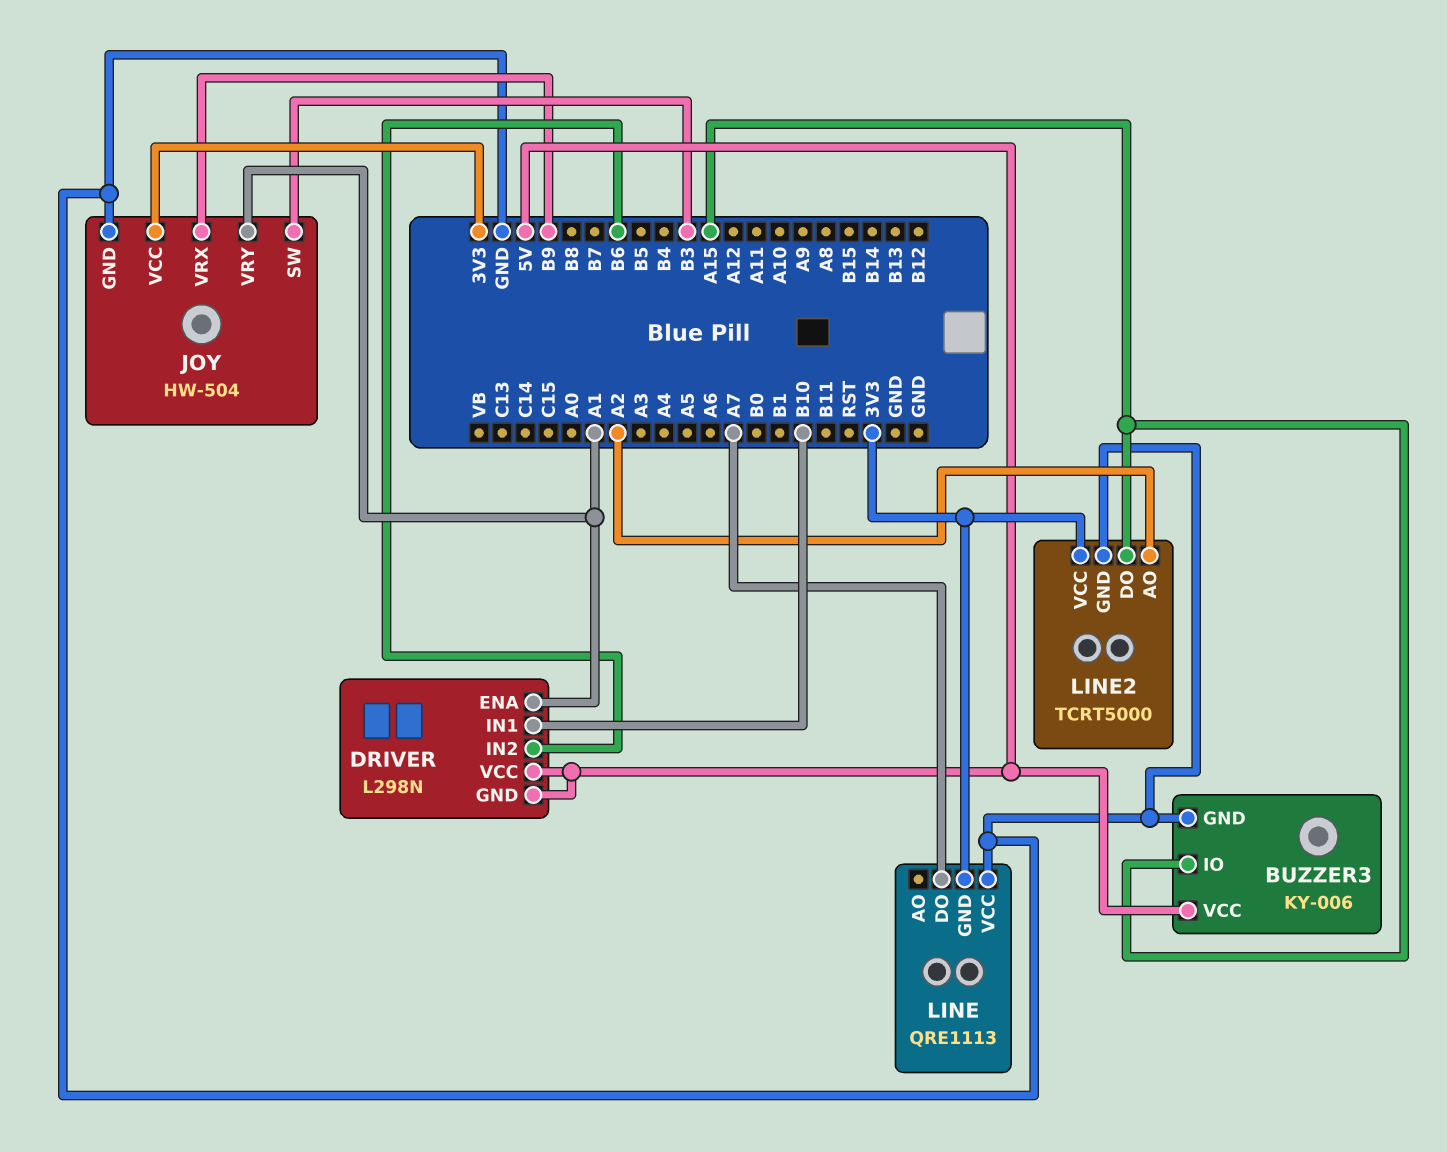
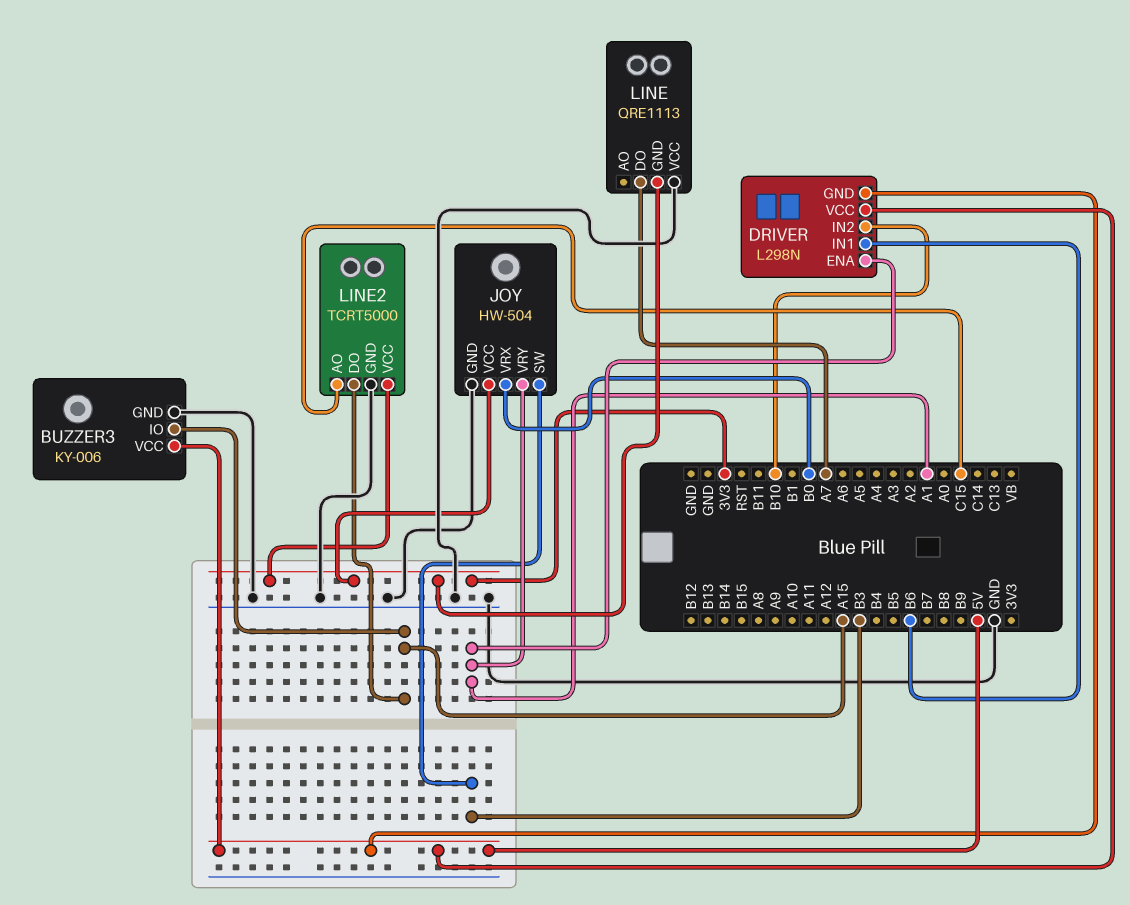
DRIVER pin IN1: B10 -> B6
DRIVER pin IN2: B6 -> B10
JOY pin VRX: B9 -> B0
LINE2 pin AO: A2 -> C15

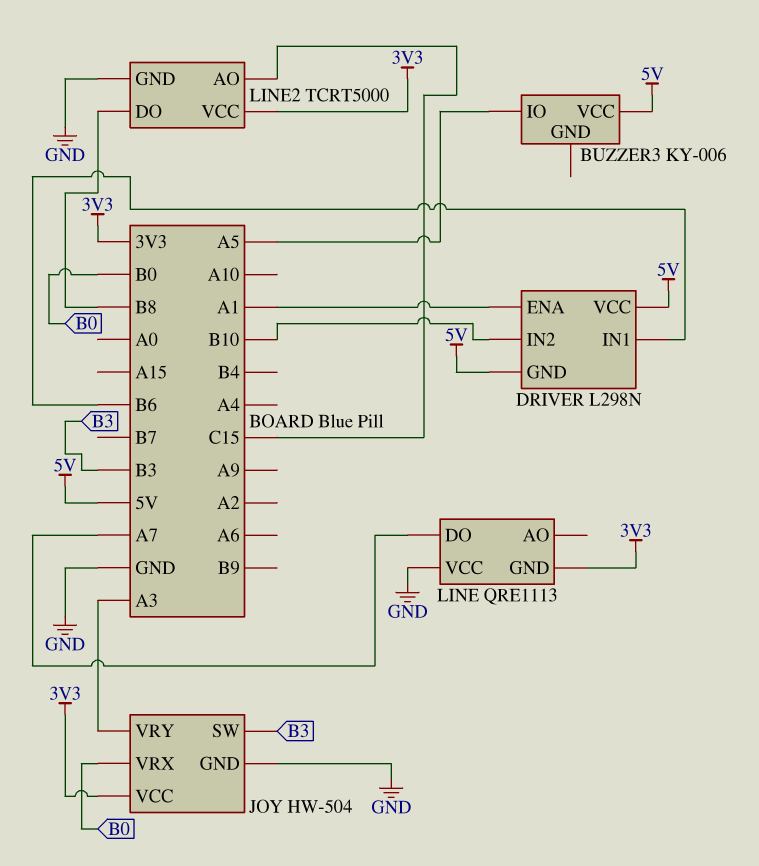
BUZZER3 pin GND: GND -> none
BUZZER3 pin IO: A15 -> A5
JOY pin VRY: A1 -> A3
LINE2 pin DO: A15 -> B8

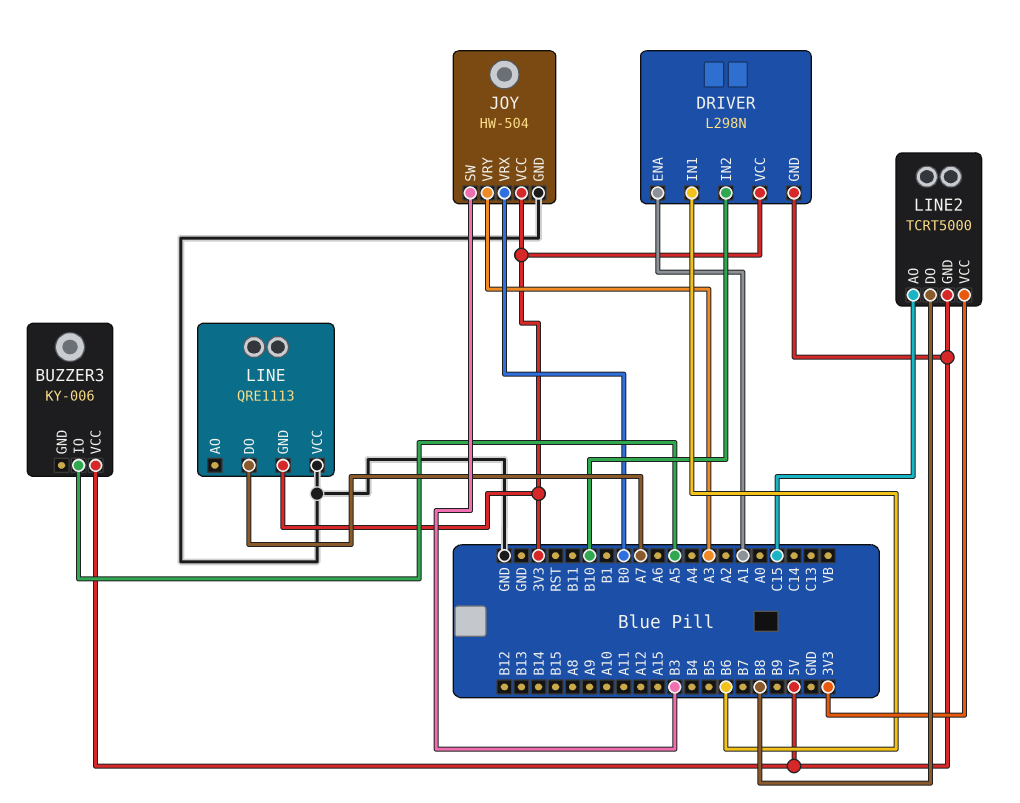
DRIVER pin VCC: 5V -> 3V3
LINE2 pin GND: GND -> 5V

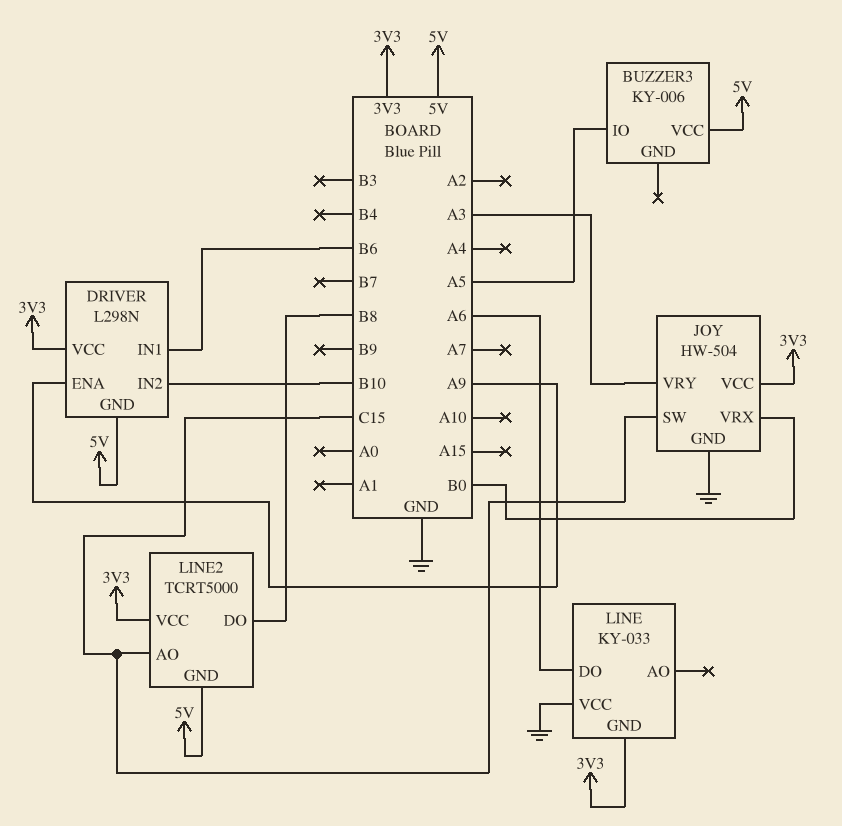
DRIVER pin ENA: A1 -> A9
JOY pin SW: B3 -> C15
LINE: QRE1113 -> KY-033
LINE pin DO: A7 -> A6

